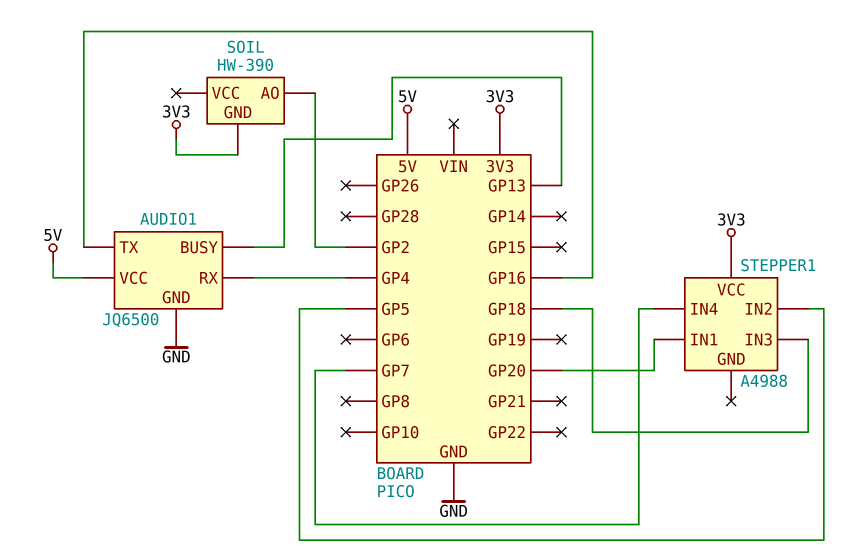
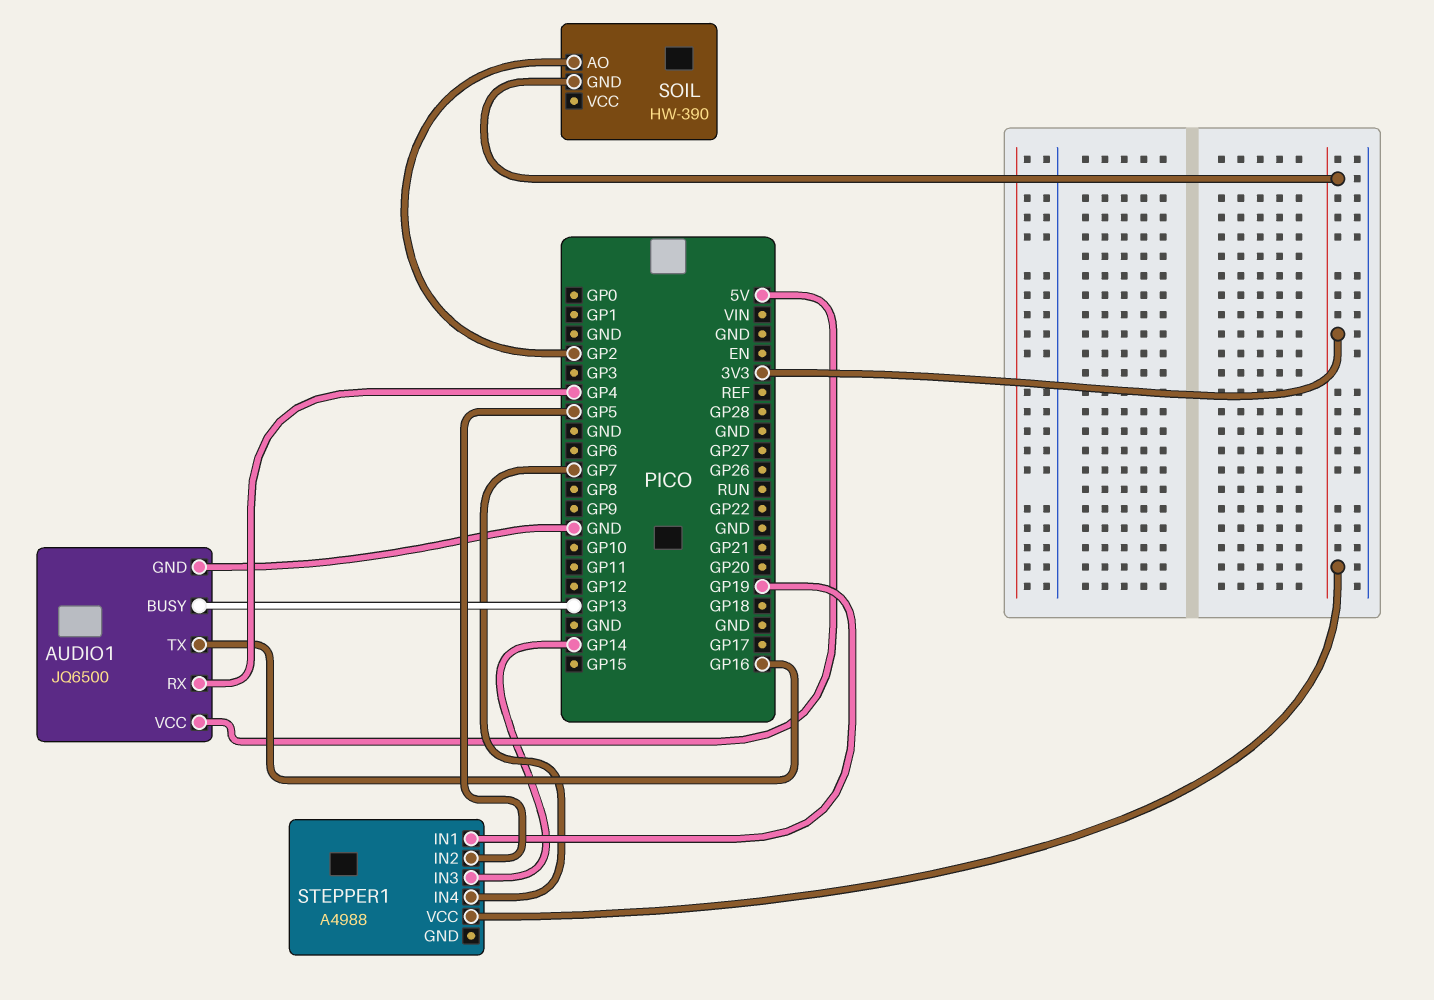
STEPPER1 pin IN1: GP20 -> GP19
STEPPER1 pin IN3: GP18 -> GP14

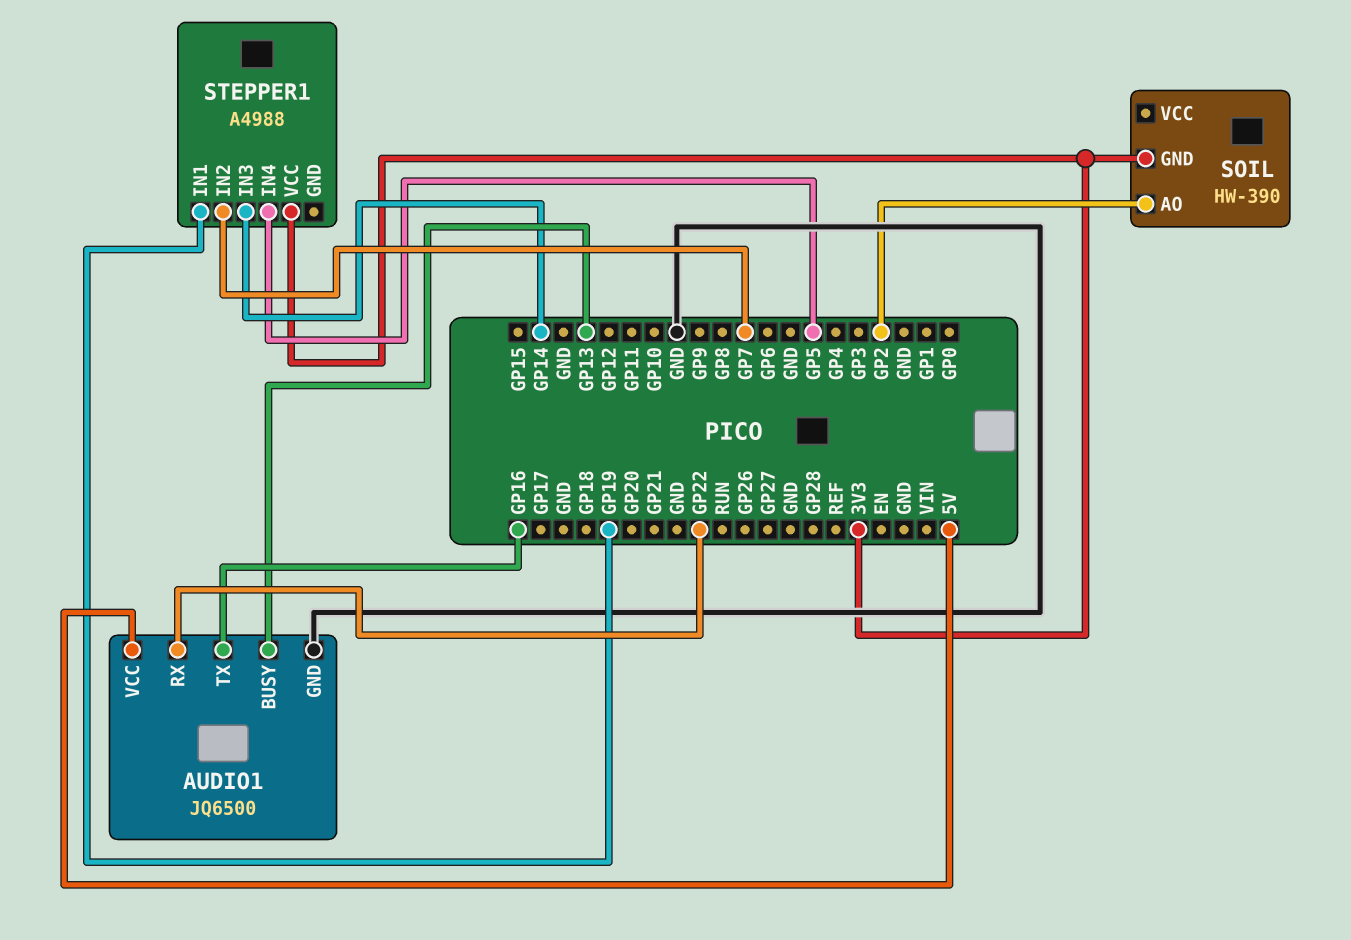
AUDIO1 pin RX: GP4 -> GP22
STEPPER1 pin IN2: GP5 -> GP7
STEPPER1 pin IN4: GP7 -> GP5

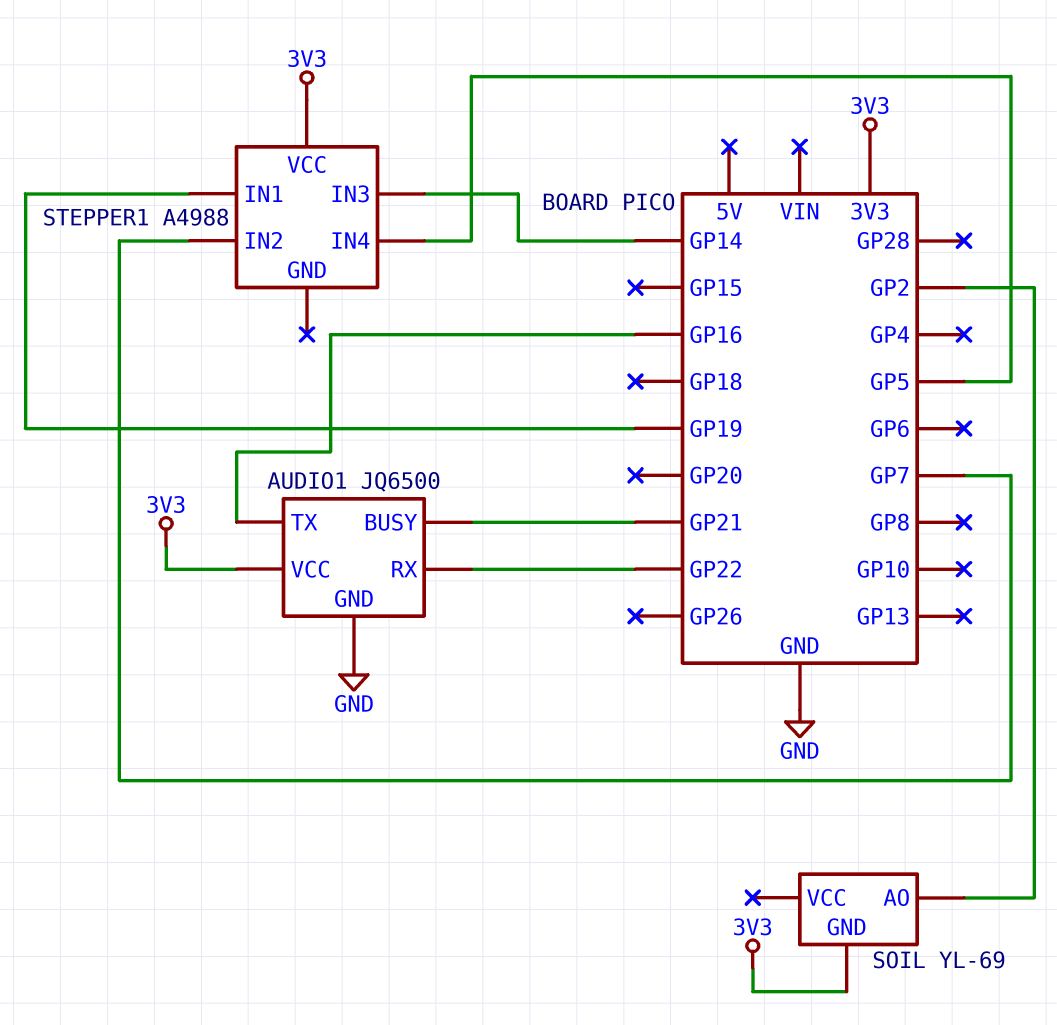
AUDIO1 pin BUSY: GP13 -> GP21
AUDIO1 pin VCC: 5V -> 3V3
SOIL: HW-390 -> YL-69

